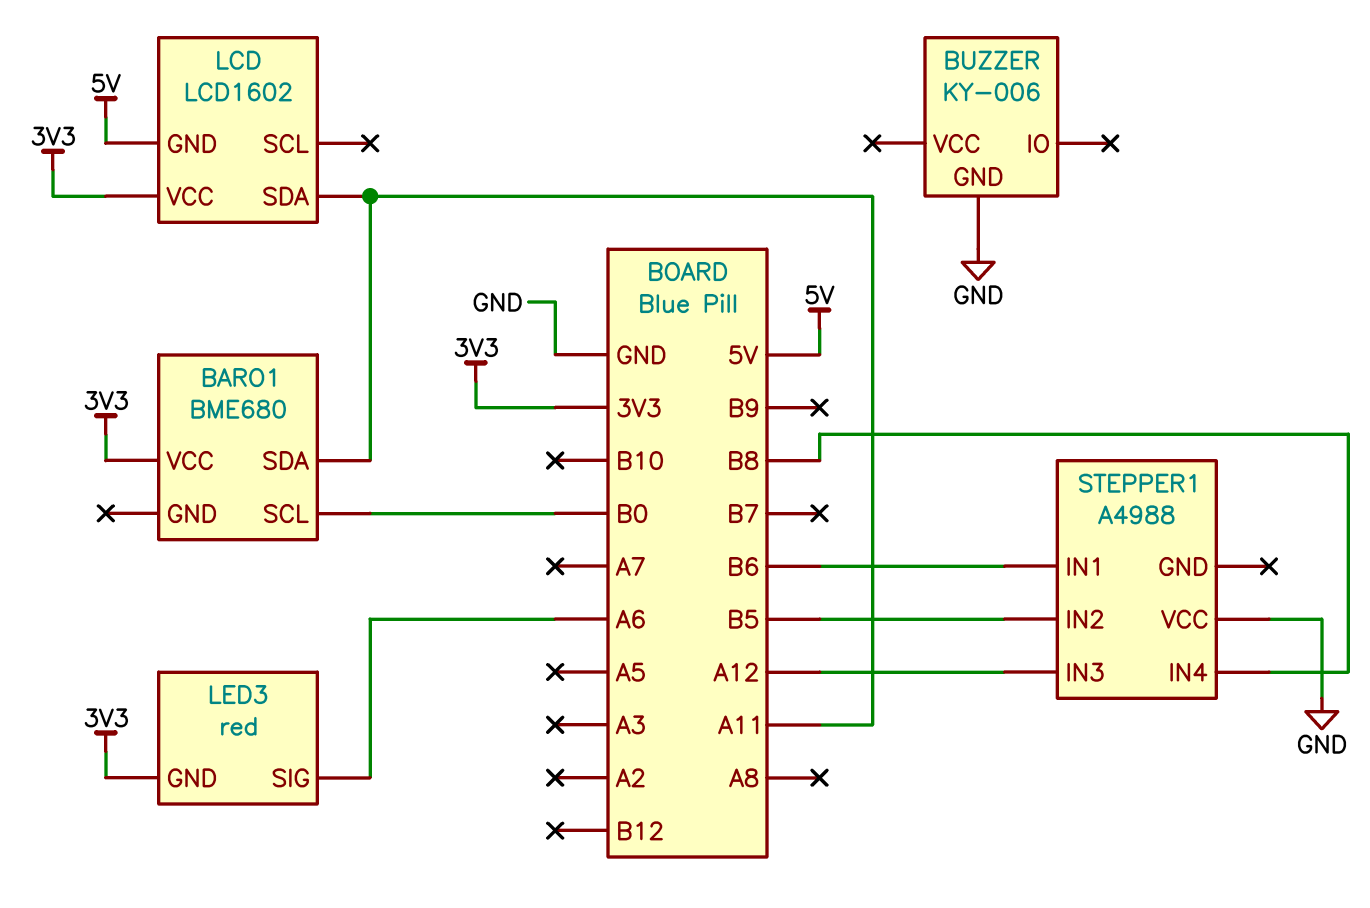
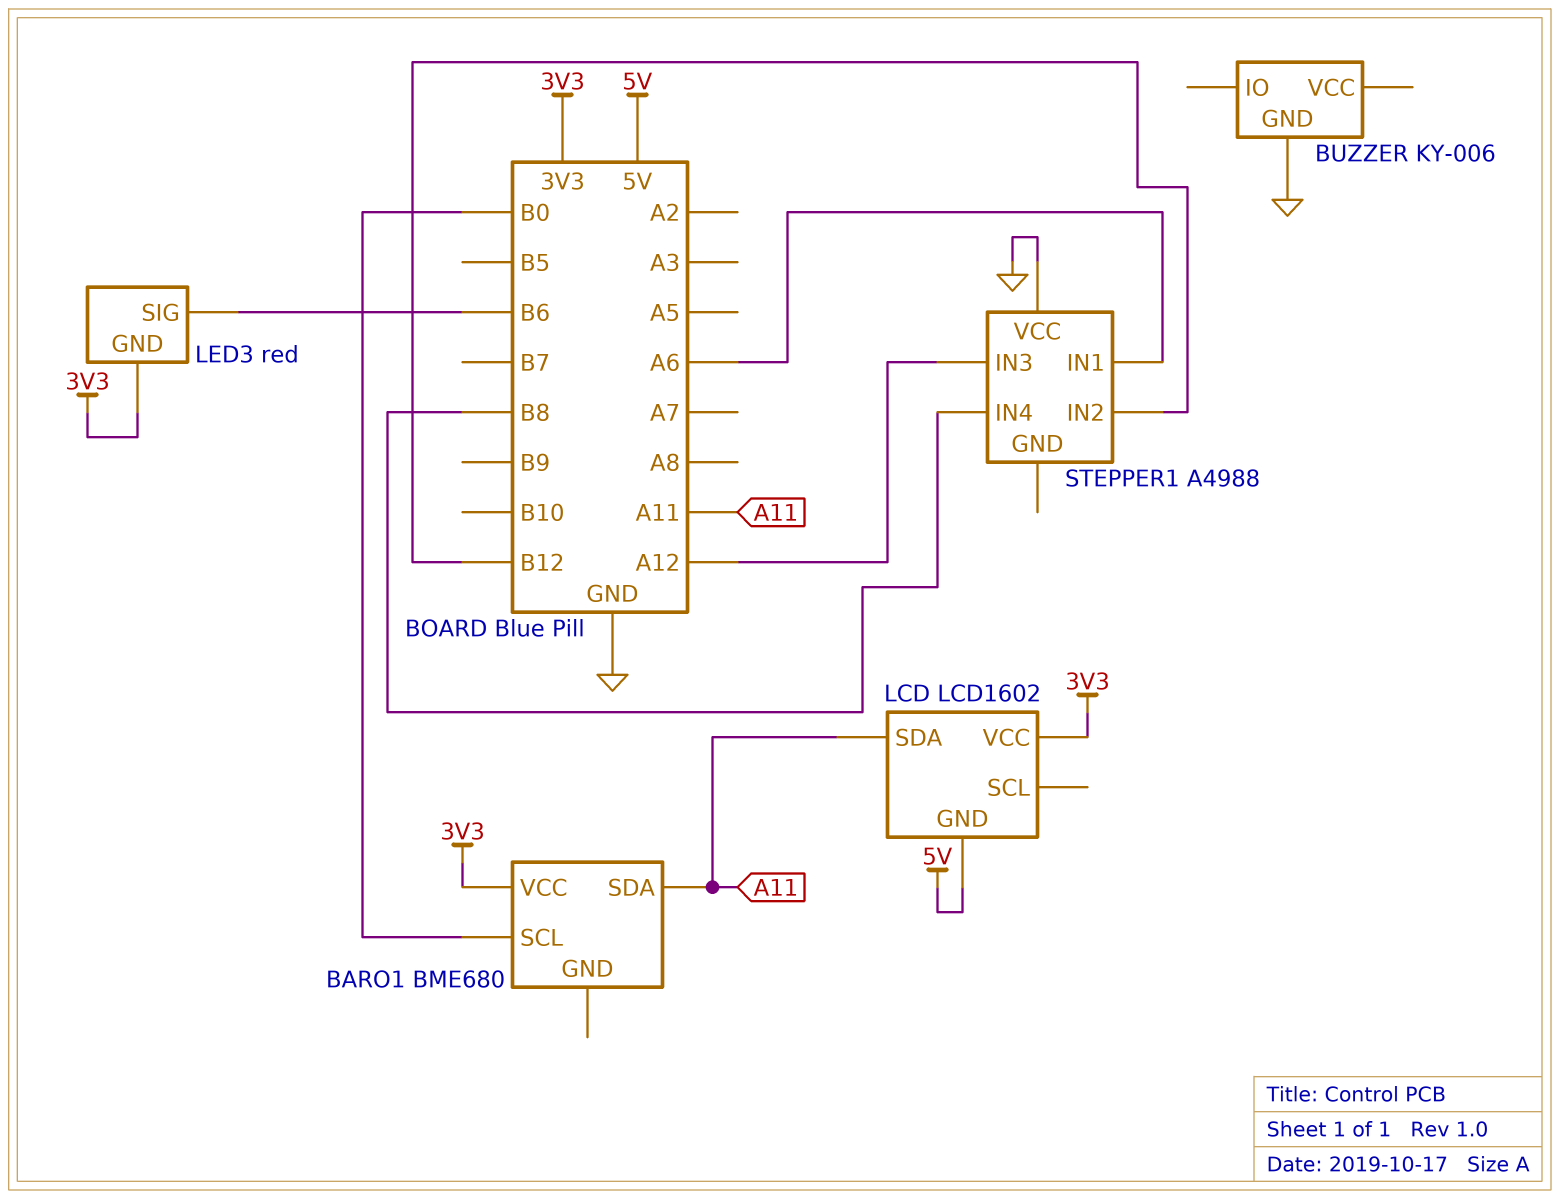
LED3 pin SIG: A6 -> B6
STEPPER1 pin IN1: B6 -> A6
STEPPER1 pin IN2: B5 -> B12

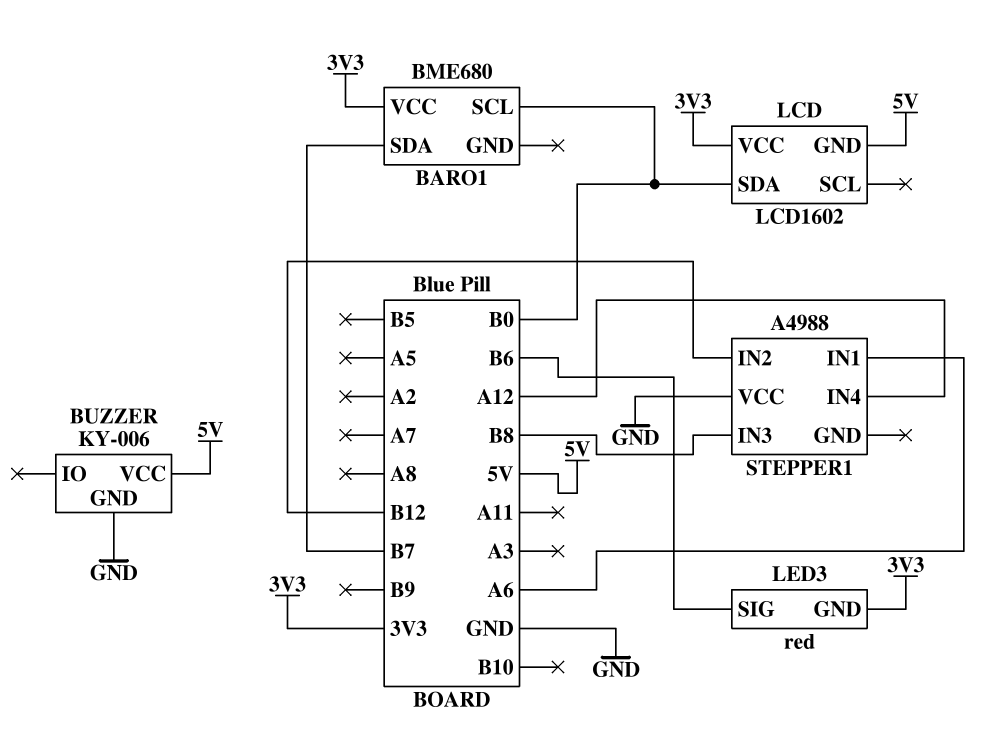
BARO1 pin SDA: A11 -> B7
BUZZER pin VCC: none -> 5V
LCD pin SDA: A11 -> B0
STEPPER1 pin IN3: A12 -> B8
STEPPER1 pin IN4: B8 -> A12

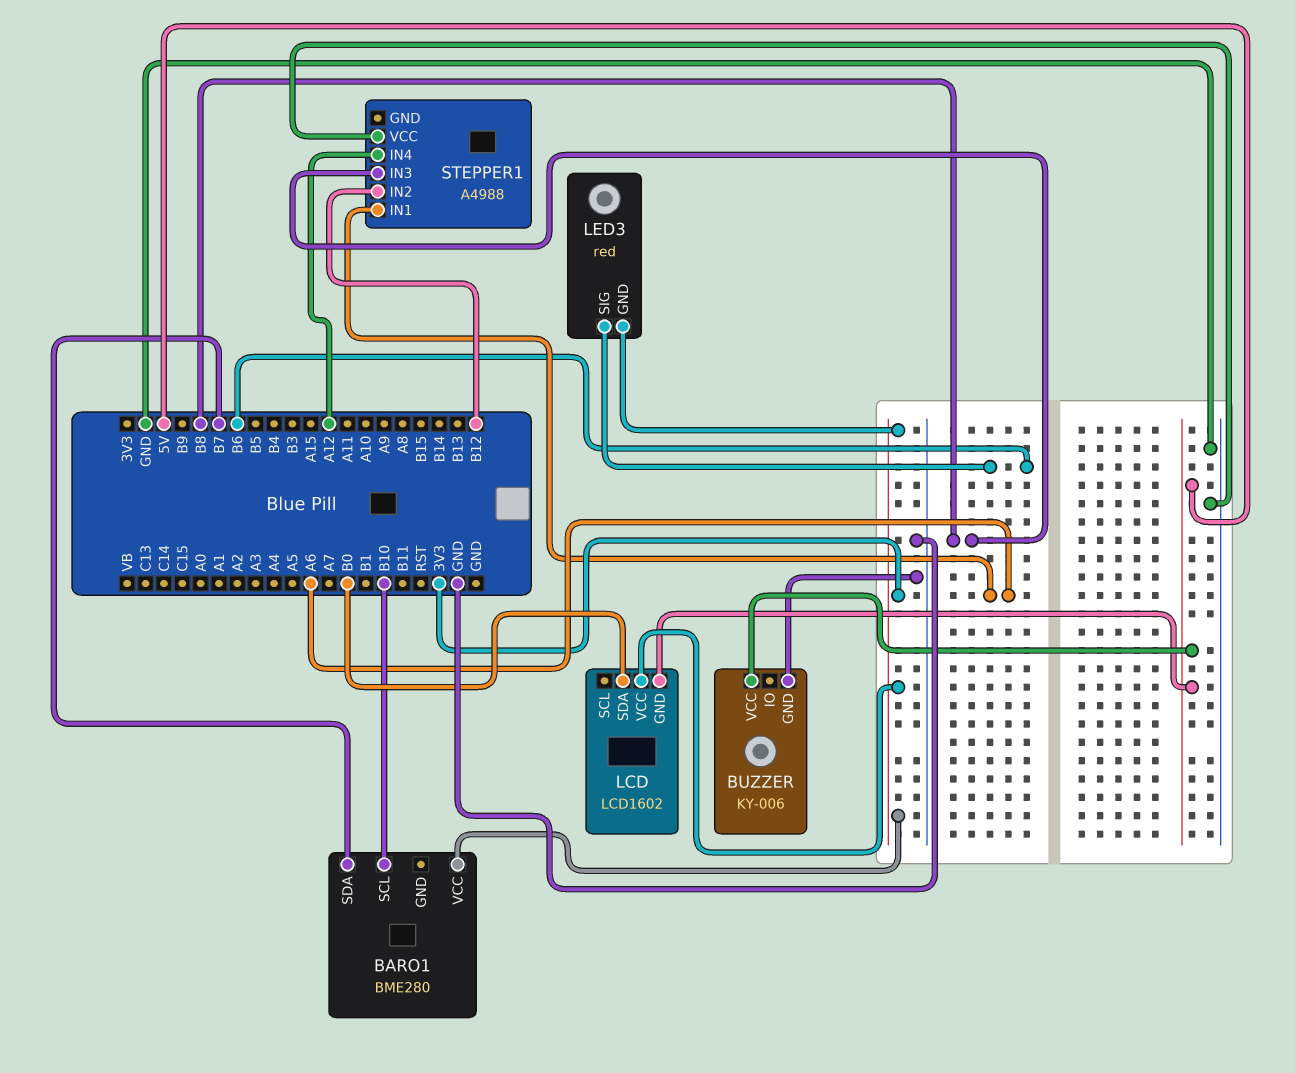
BARO1: BME680 -> BME280
BARO1 pin SCL: B0 -> B10

